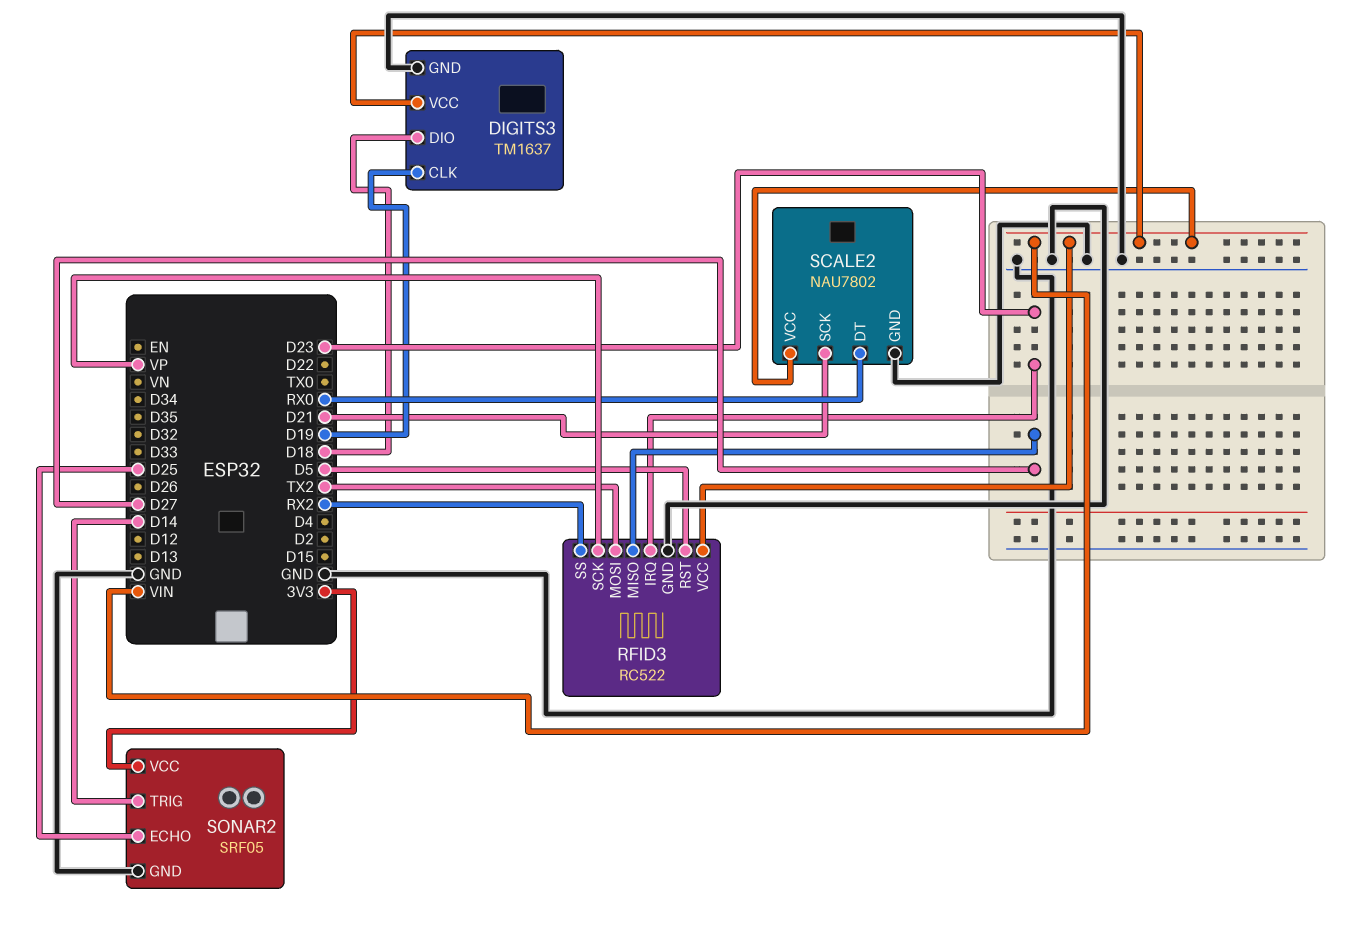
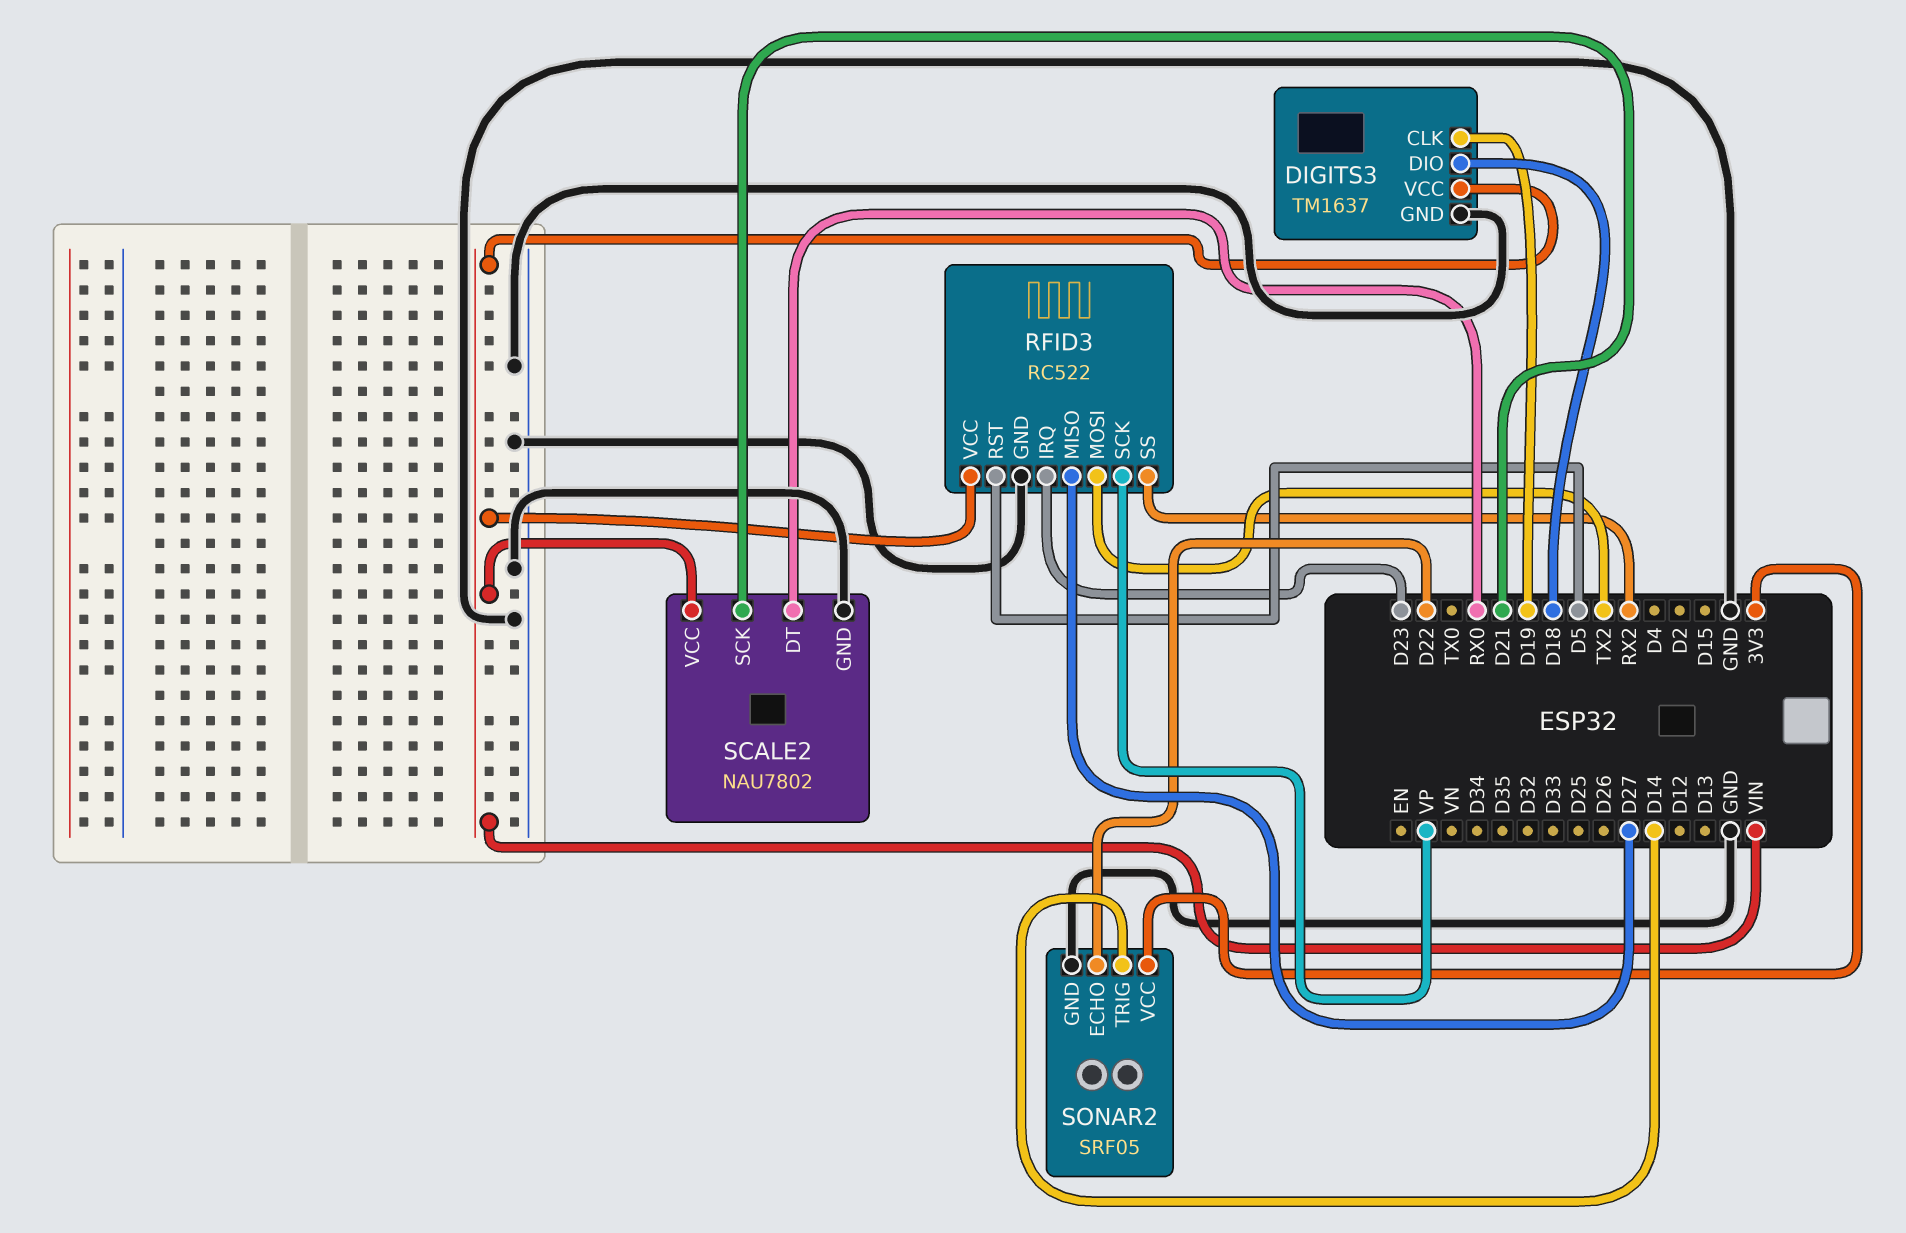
SONAR2 pin ECHO: D25 -> D22

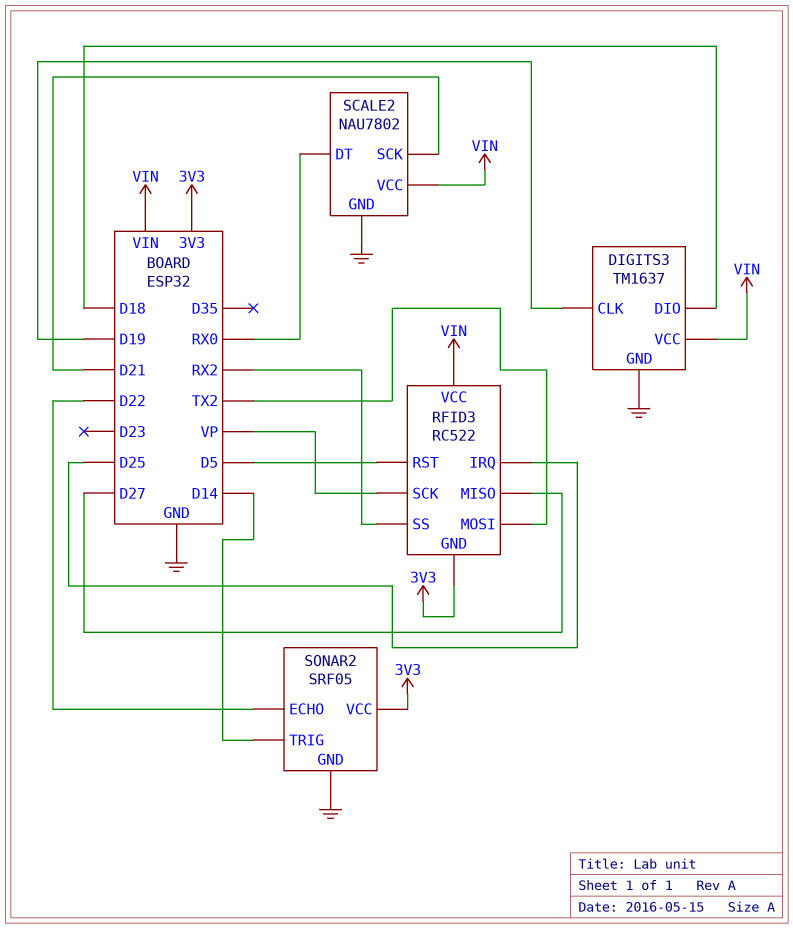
RFID3 pin GND: GND -> 3V3
RFID3 pin IRQ: D23 -> D25

